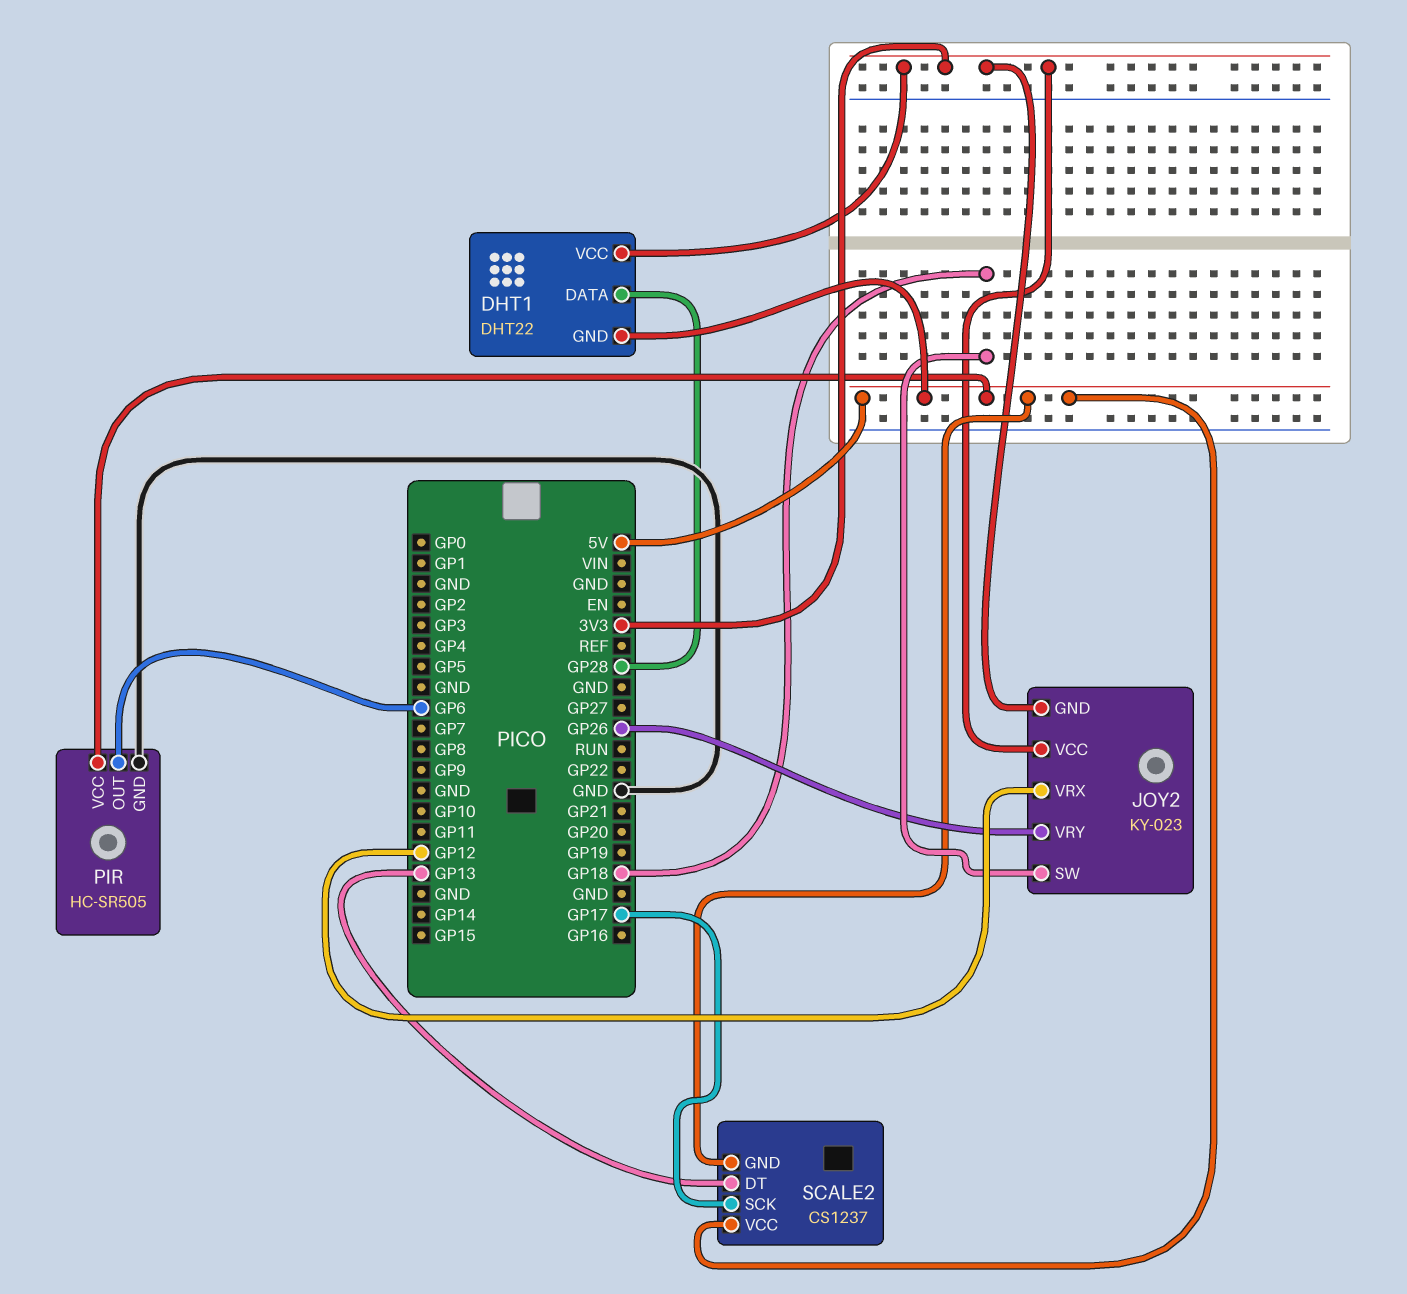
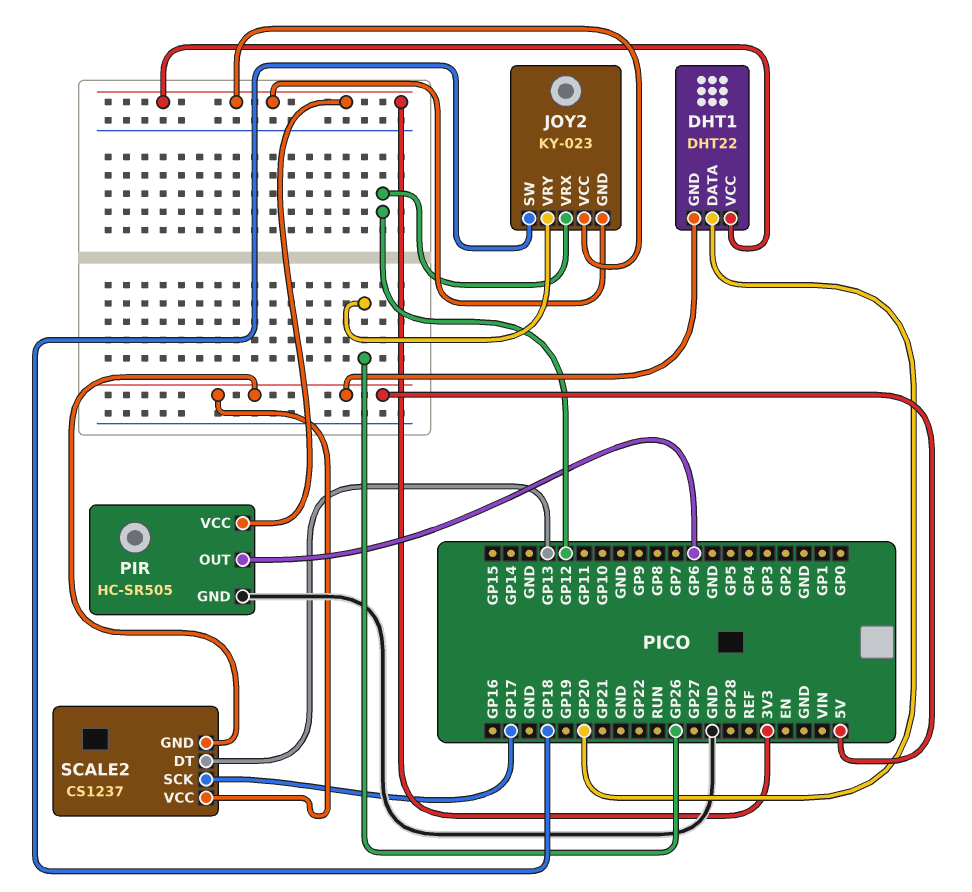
DHT1 pin DATA: GP28 -> GP20
PIR pin VCC: 5V -> 3V3

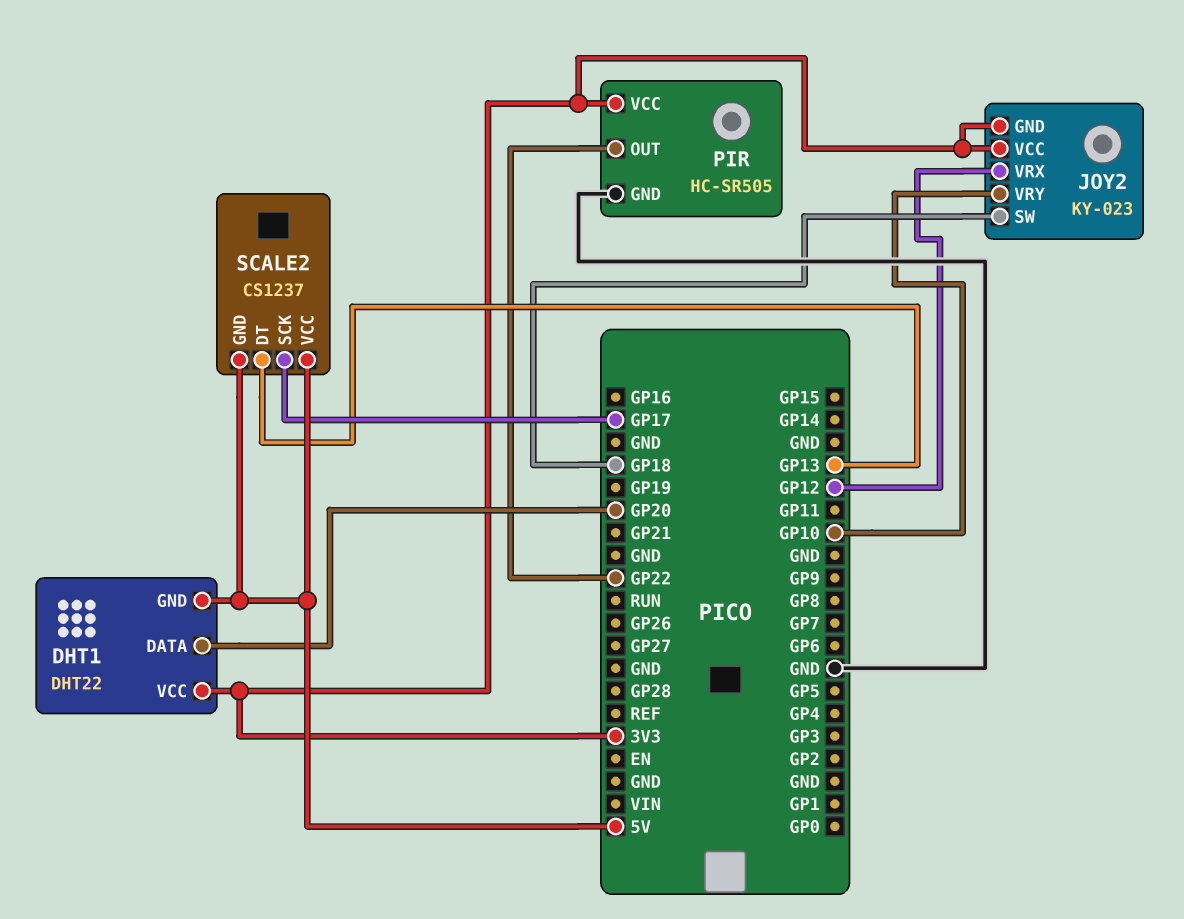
JOY2 pin VRY: GP26 -> GP10
PIR pin OUT: GP6 -> GP22

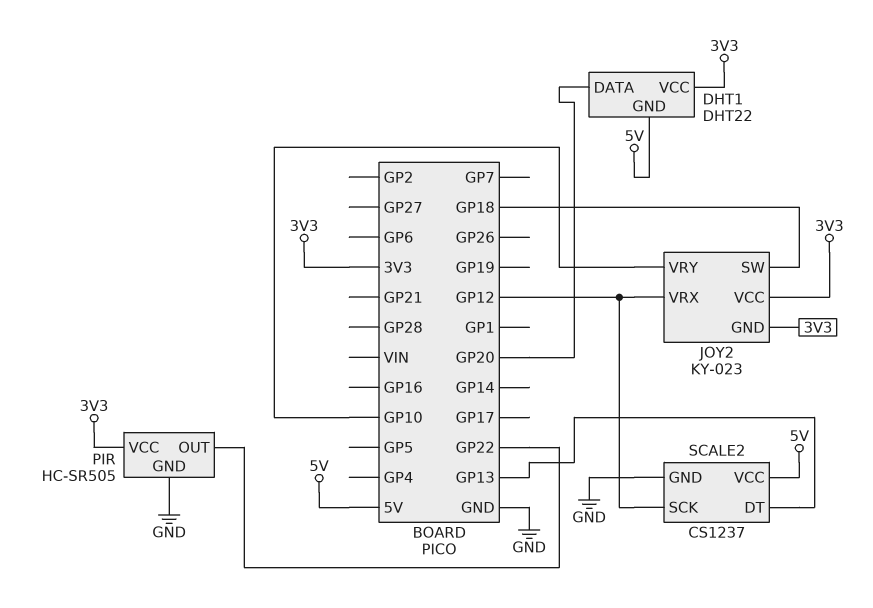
SCALE2 pin GND: 5V -> GND
SCALE2 pin SCK: GP17 -> GP12

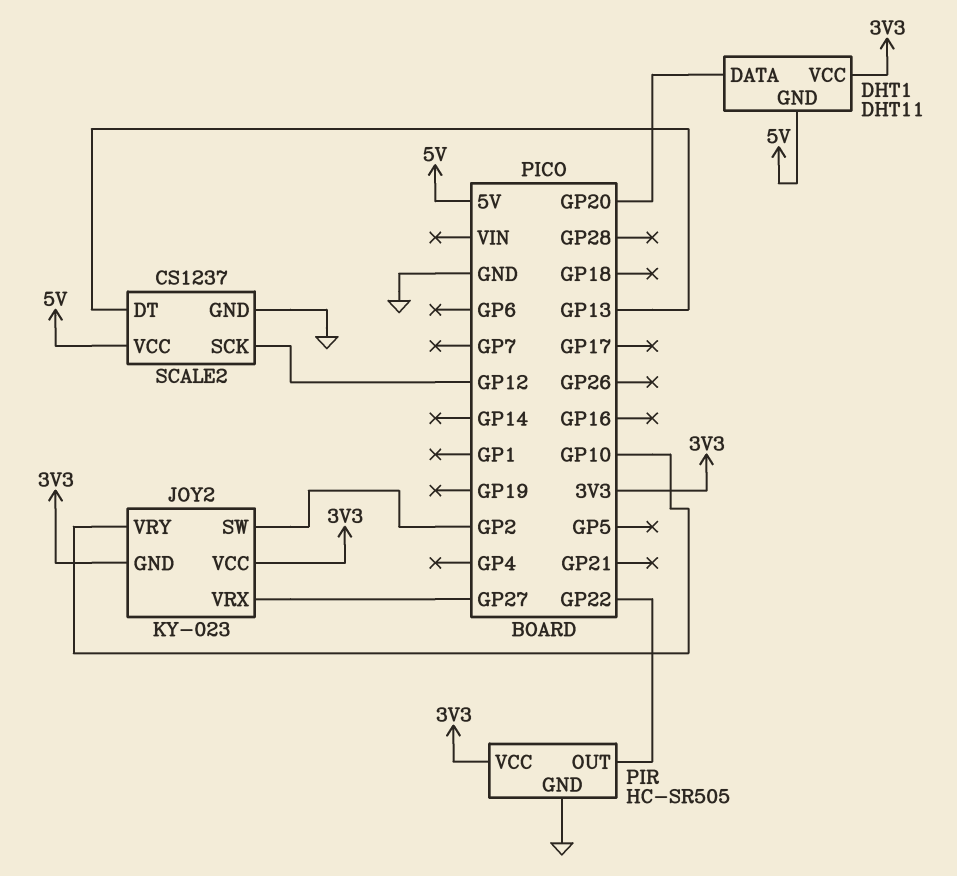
DHT1: DHT22 -> DHT11
JOY2 pin SW: GP18 -> GP2
JOY2 pin VRX: GP12 -> GP27

